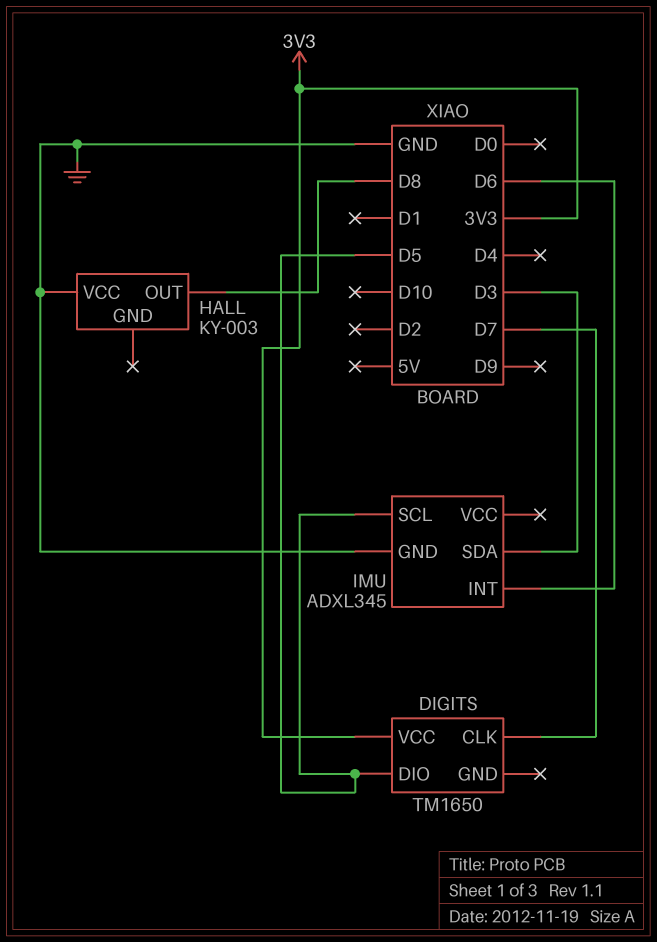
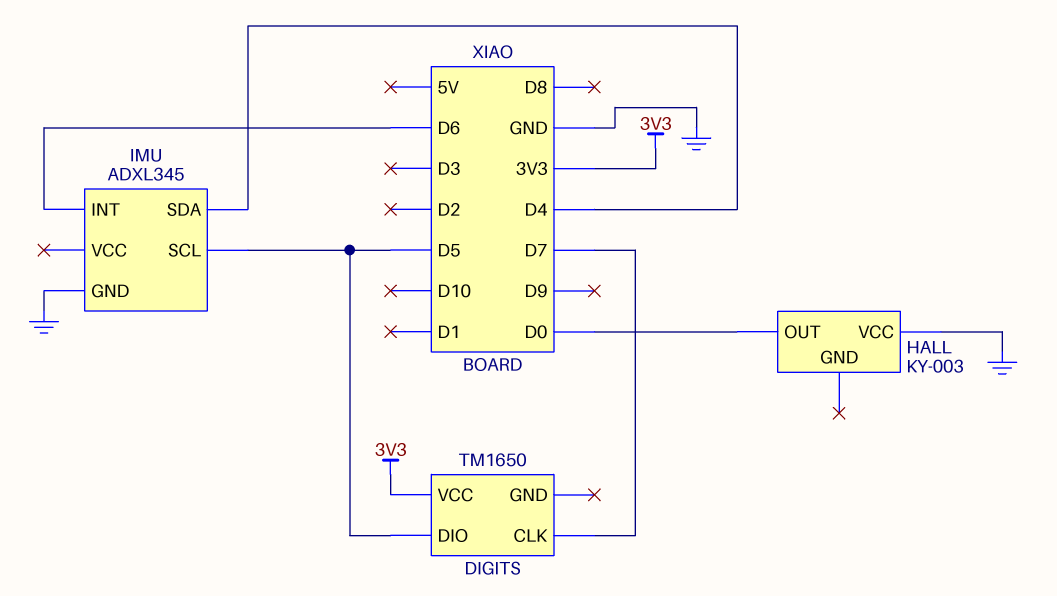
HALL pin OUT: D8 -> D0
IMU pin SDA: D3 -> D4

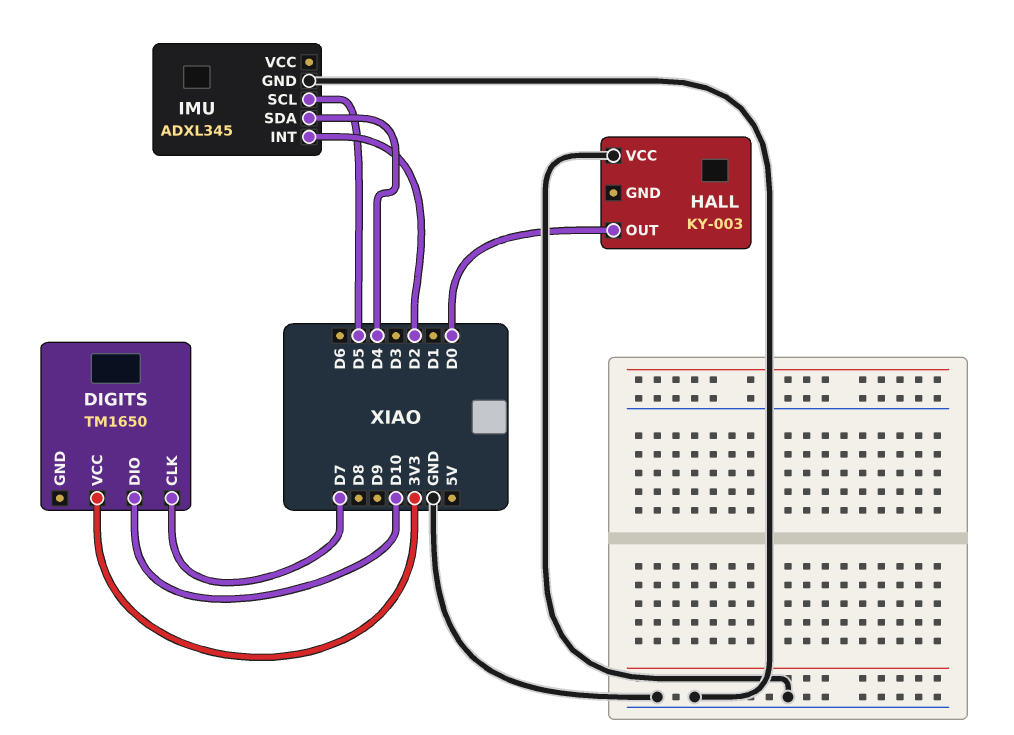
DIGITS pin DIO: D5 -> D10
IMU pin INT: D6 -> D2

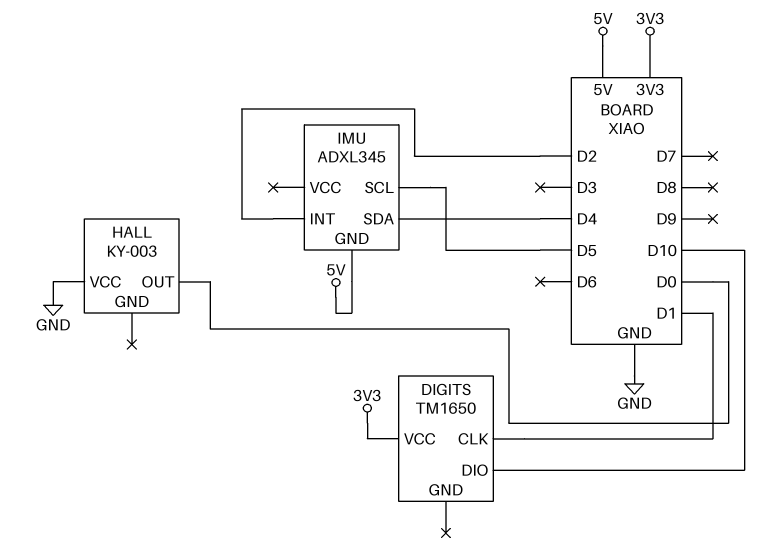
DIGITS pin CLK: D7 -> D1
IMU pin GND: GND -> 5V

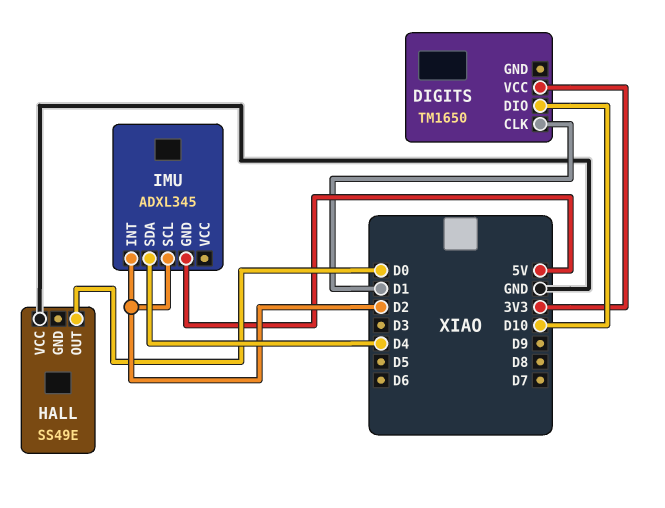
HALL: KY-003 -> SS49E
IMU pin SCL: D5 -> D2

